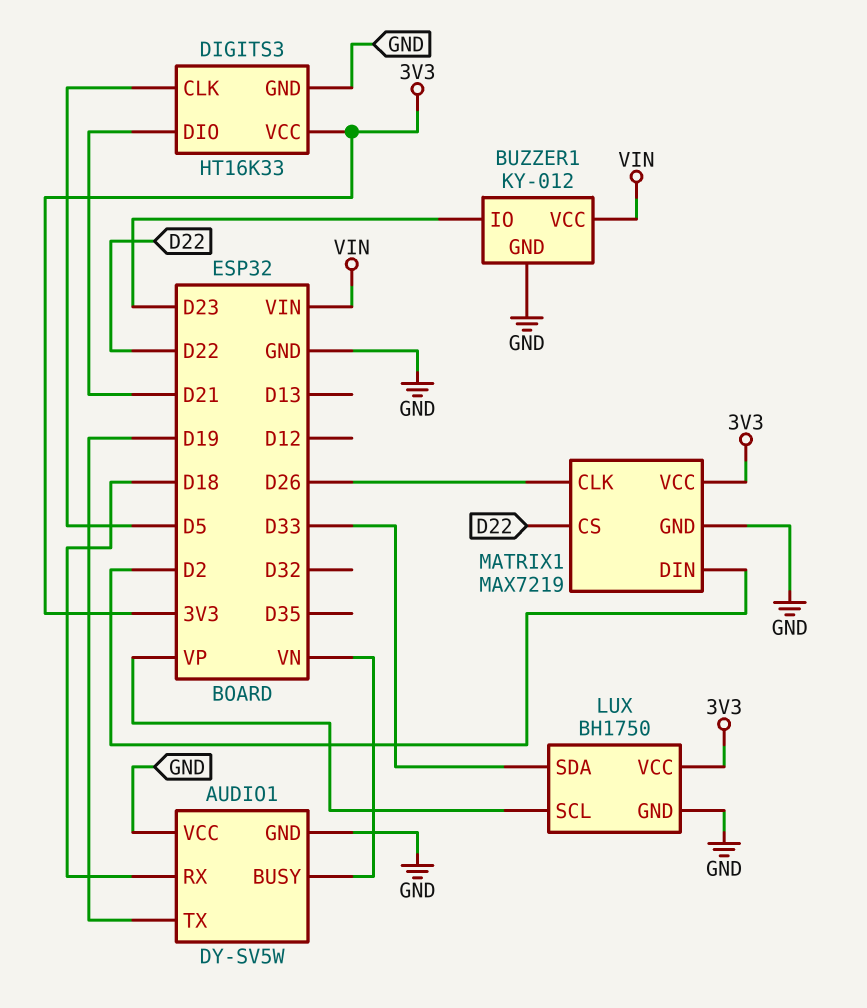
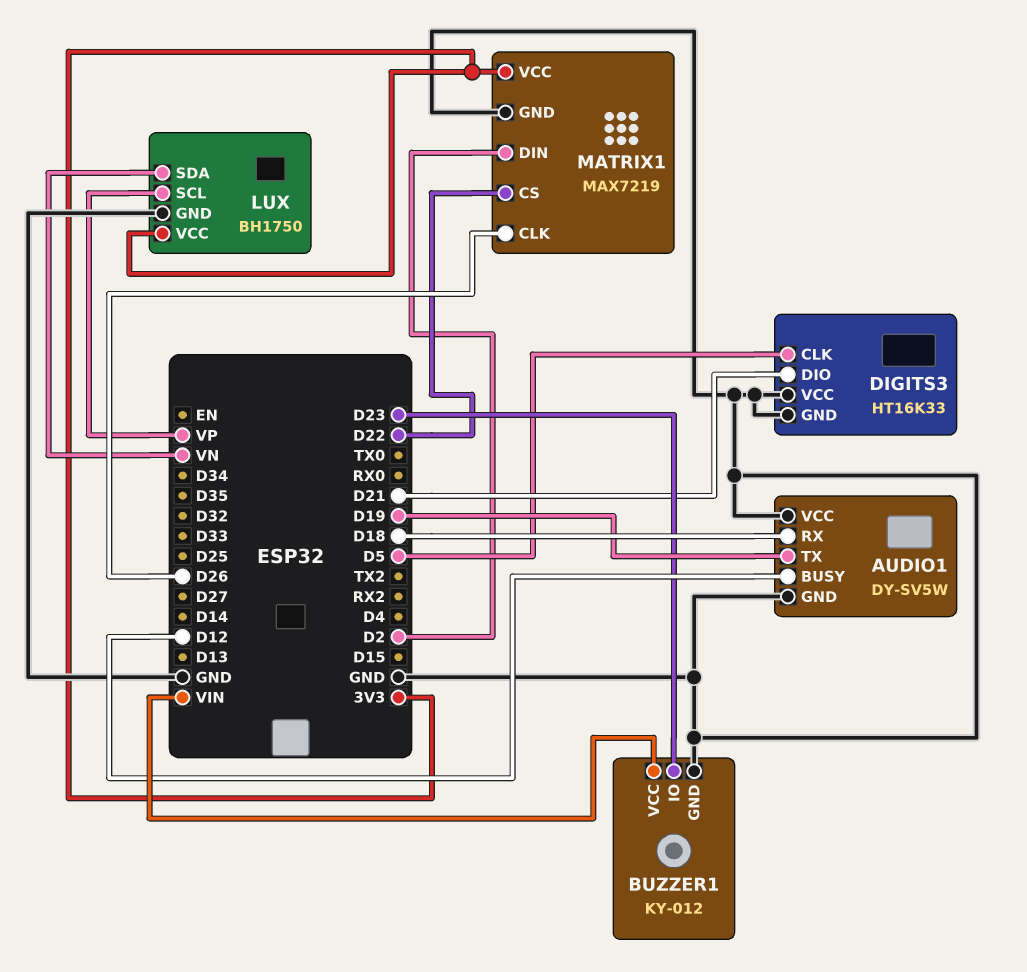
AUDIO1 pin BUSY: VN -> D12
DIGITS3 pin VCC: 3V3 -> GND
LUX pin SDA: D33 -> VN

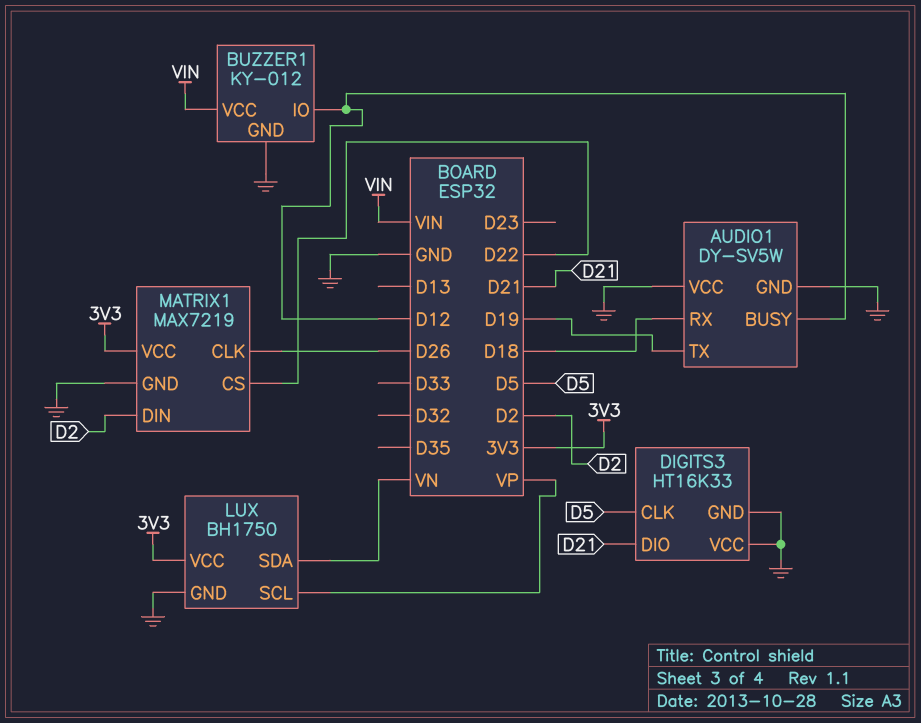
BUZZER1 pin IO: D23 -> D12

